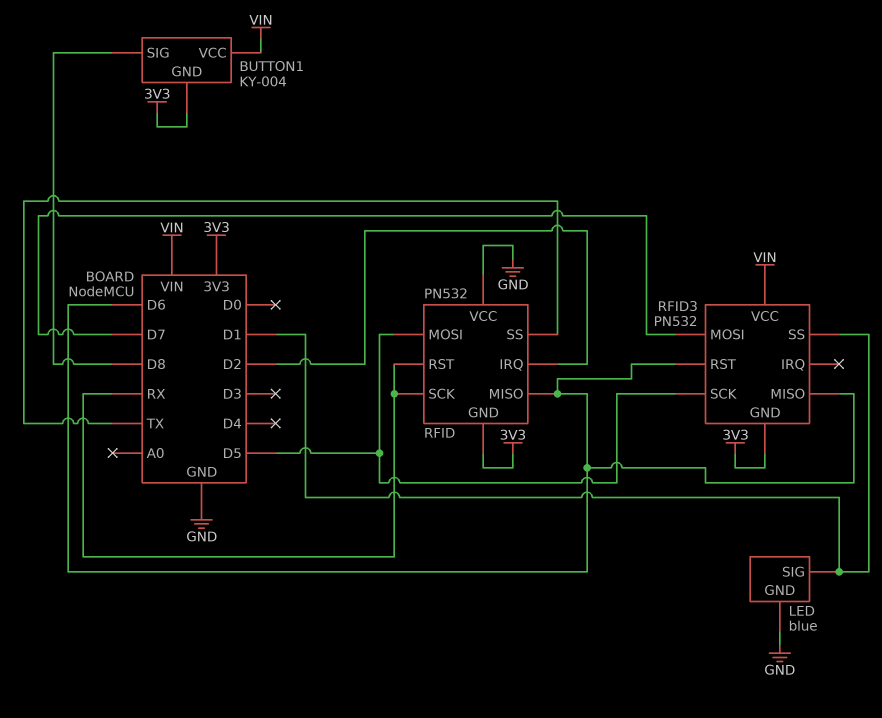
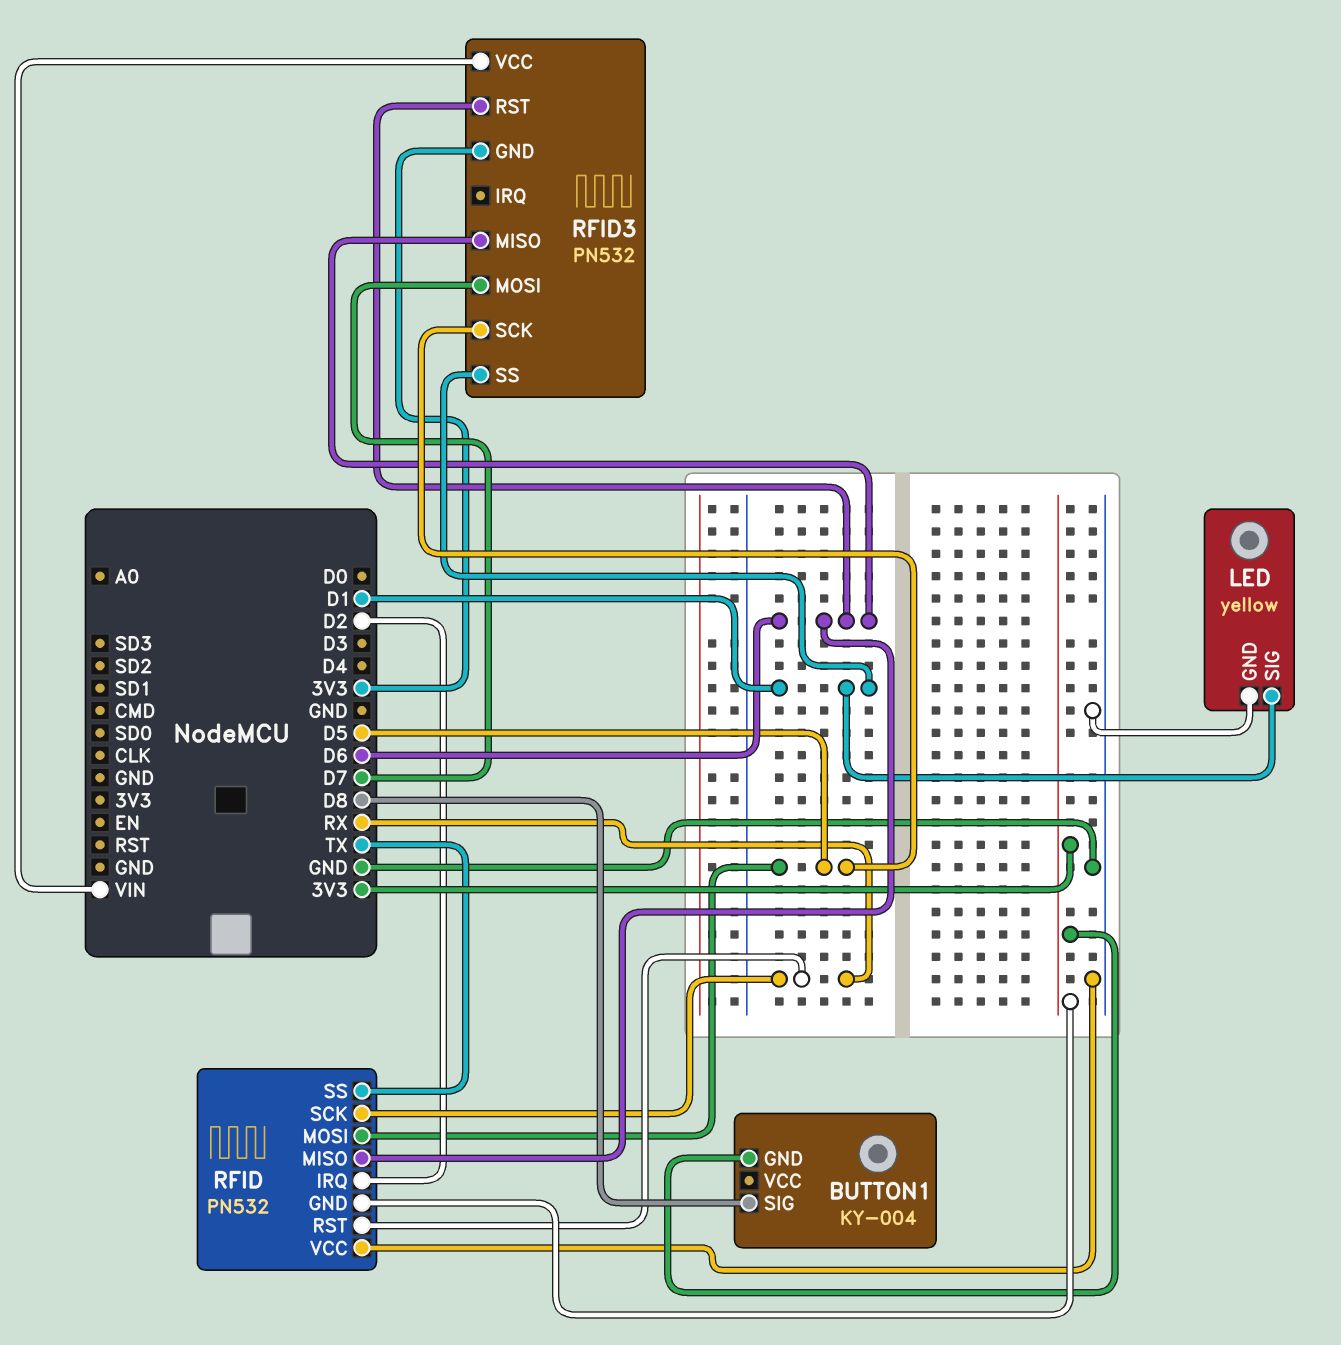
BUTTON1 pin VCC: VIN -> none
LED: blue -> yellow

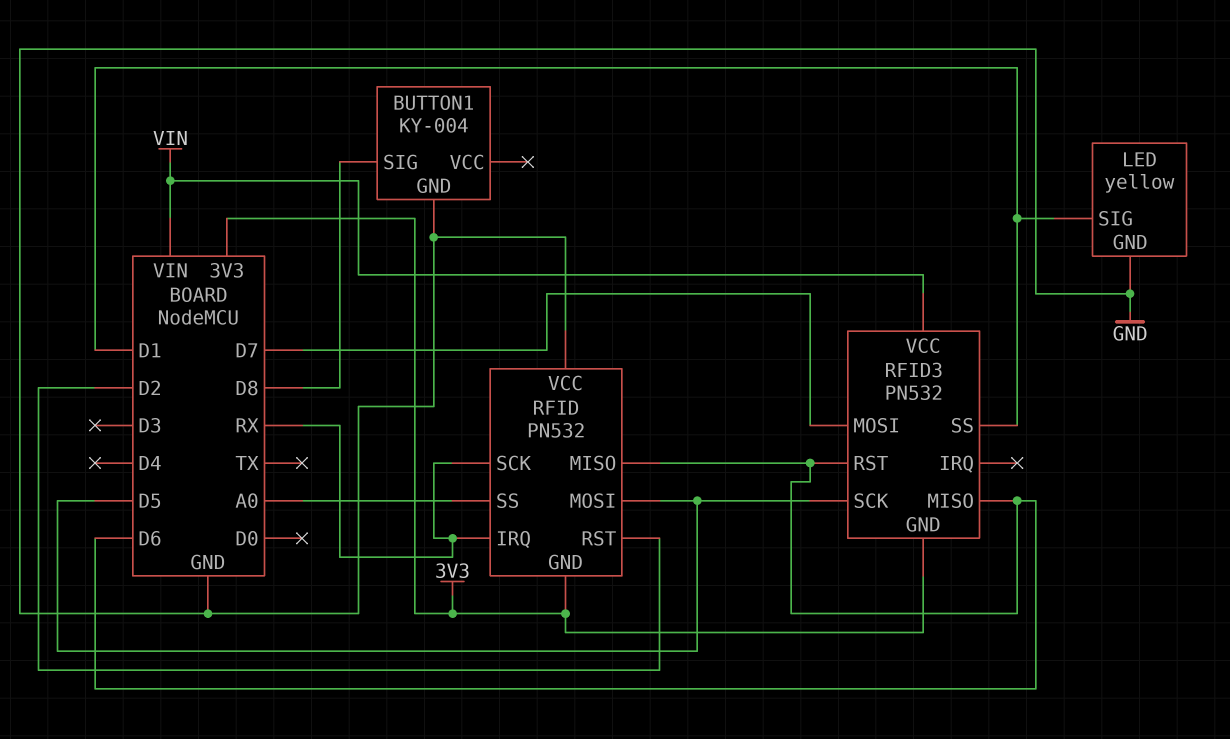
BUTTON1 pin GND: 3V3 -> GND
RFID pin IRQ: D2 -> RX
RFID pin RST: RX -> D2
RFID pin SS: TX -> A0

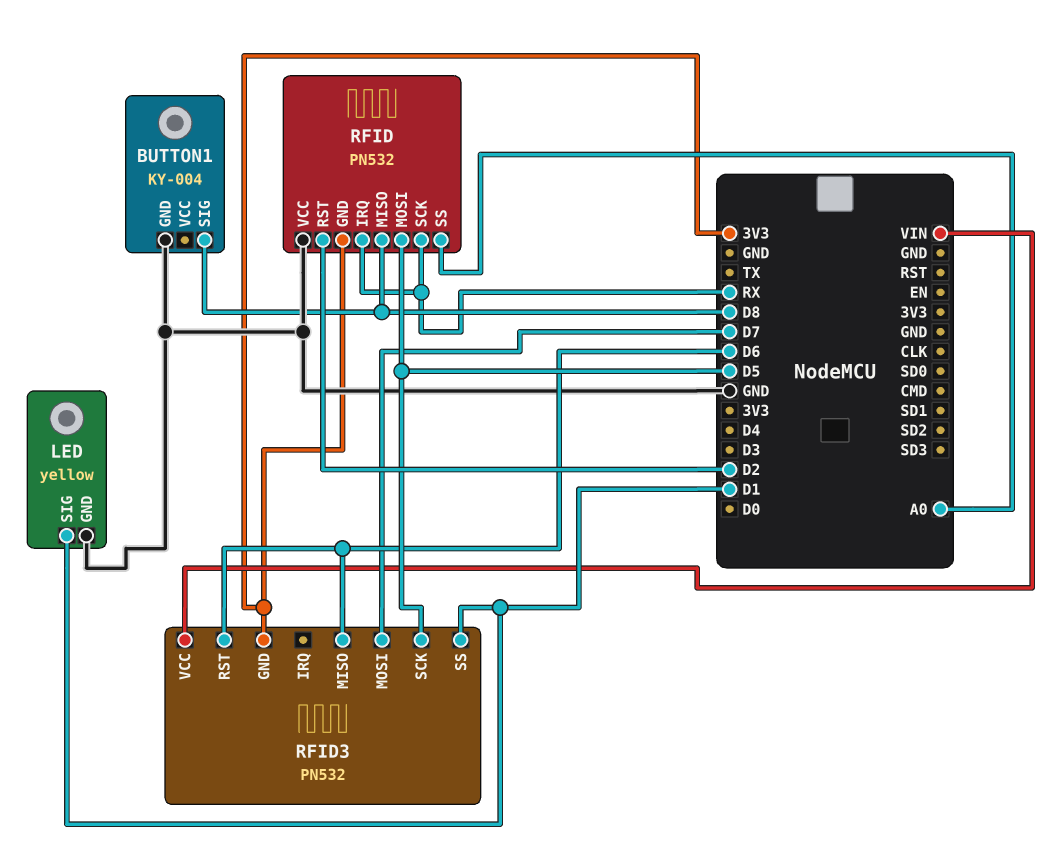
RFID pin MISO: D6 -> D8

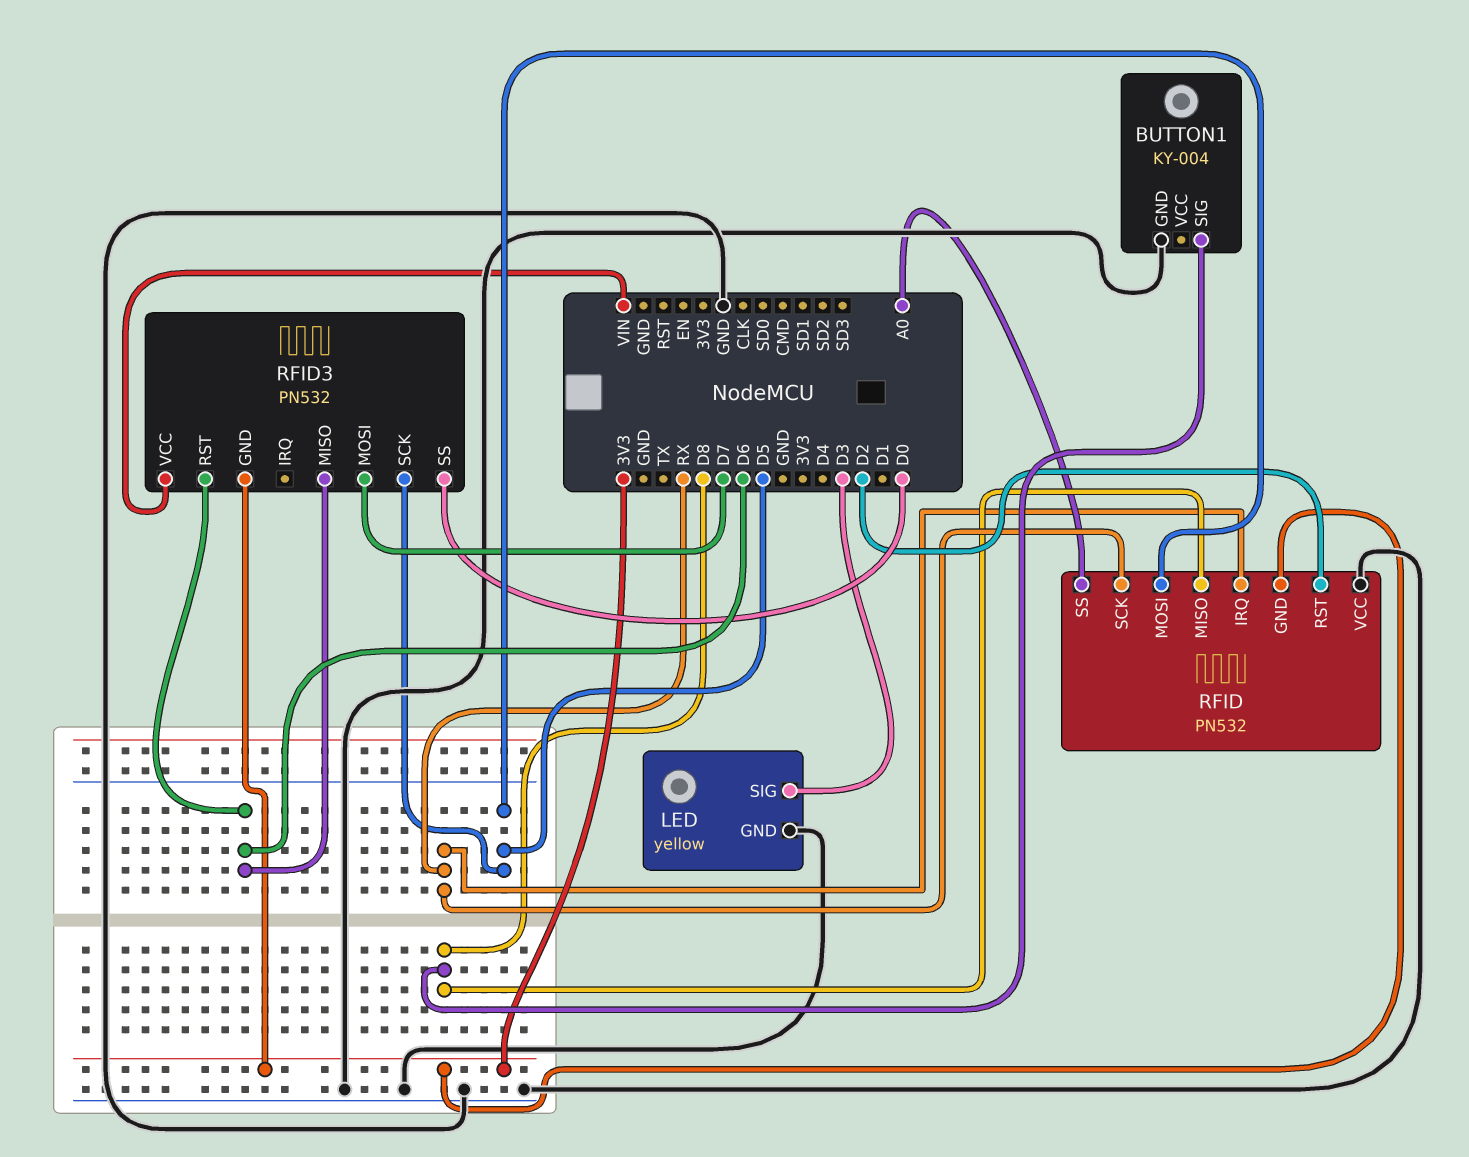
LED pin SIG: D1 -> D3
RFID3 pin SS: D1 -> D0

